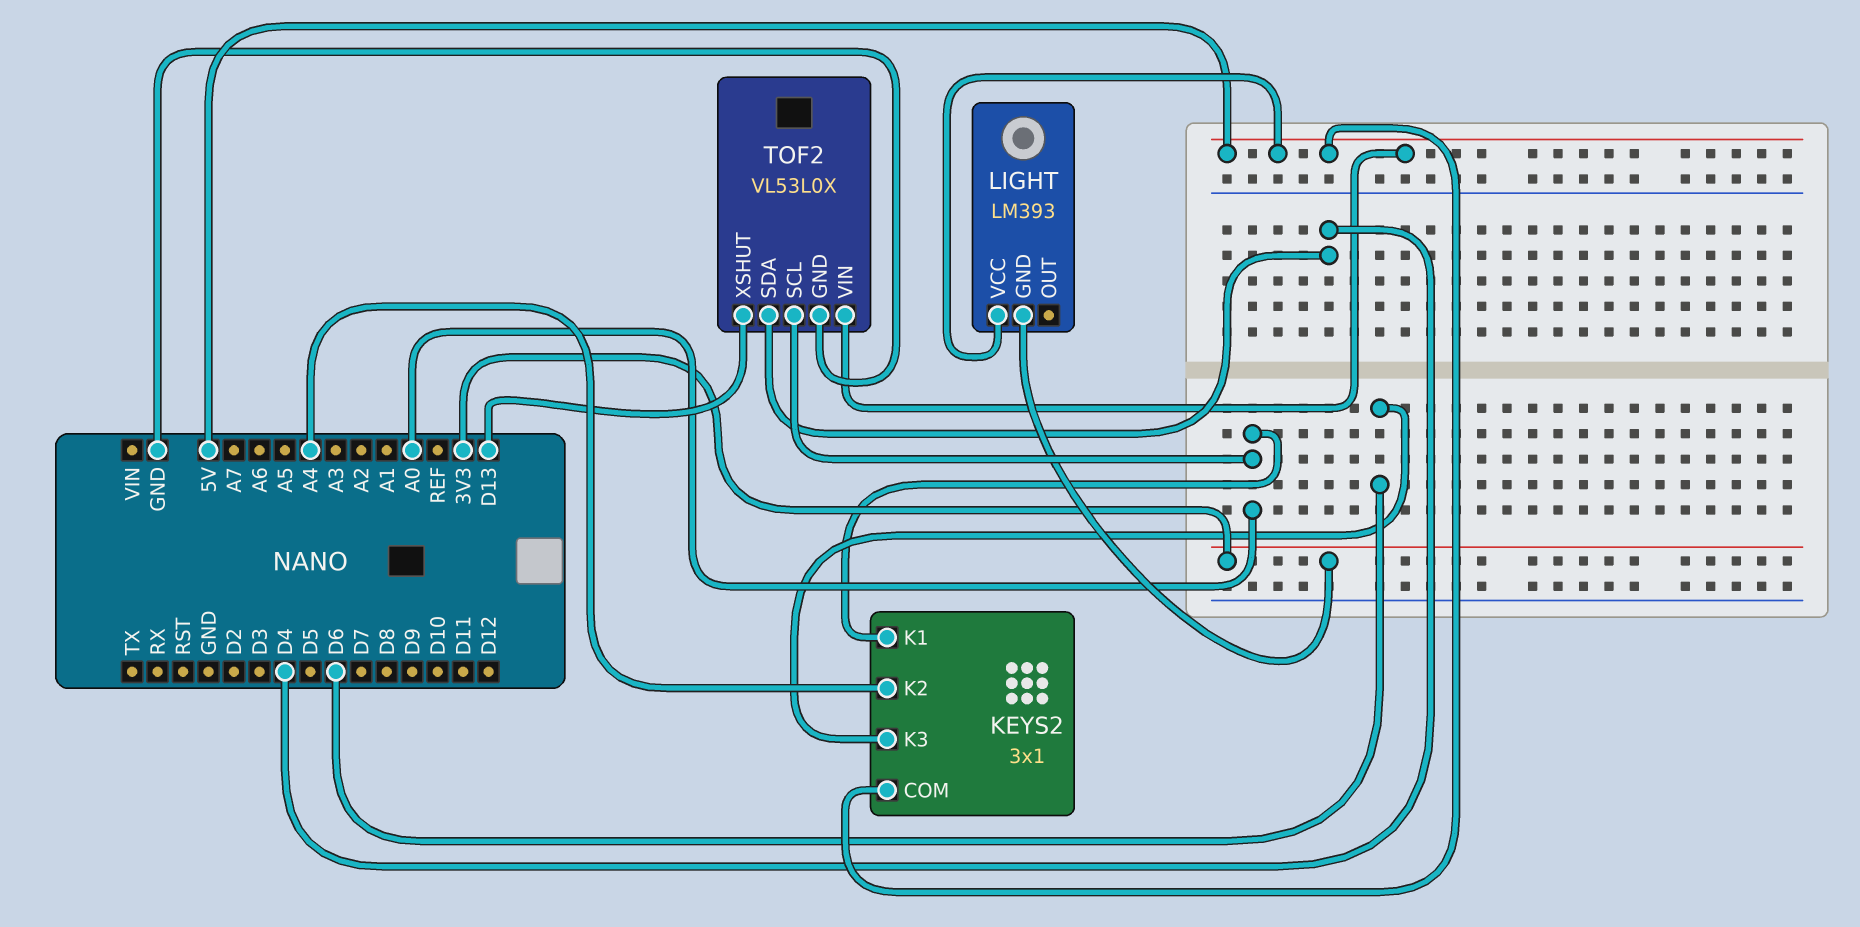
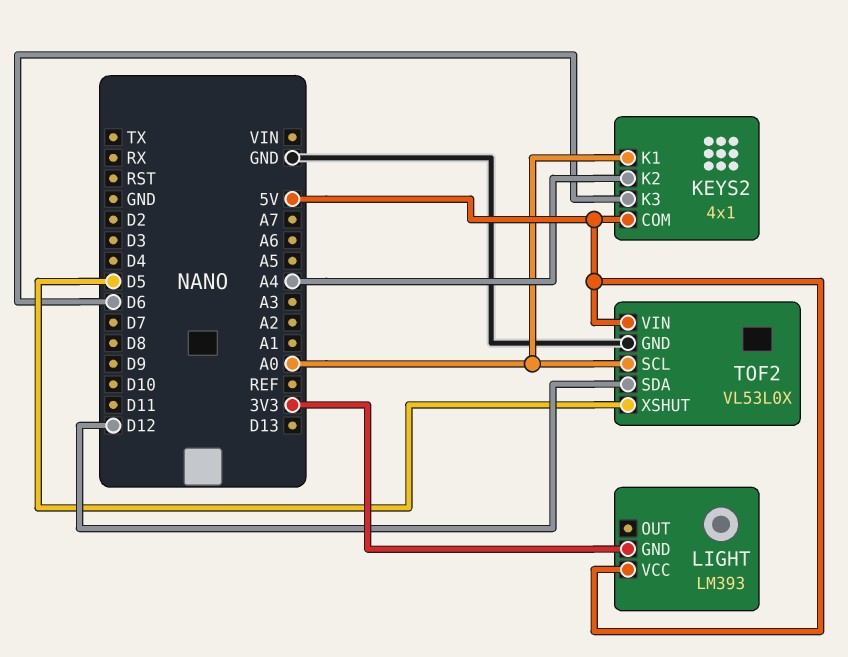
KEYS2: 3x1 -> 4x1
TOF2 pin SDA: D4 -> D12
TOF2 pin XSHUT: D13 -> D5

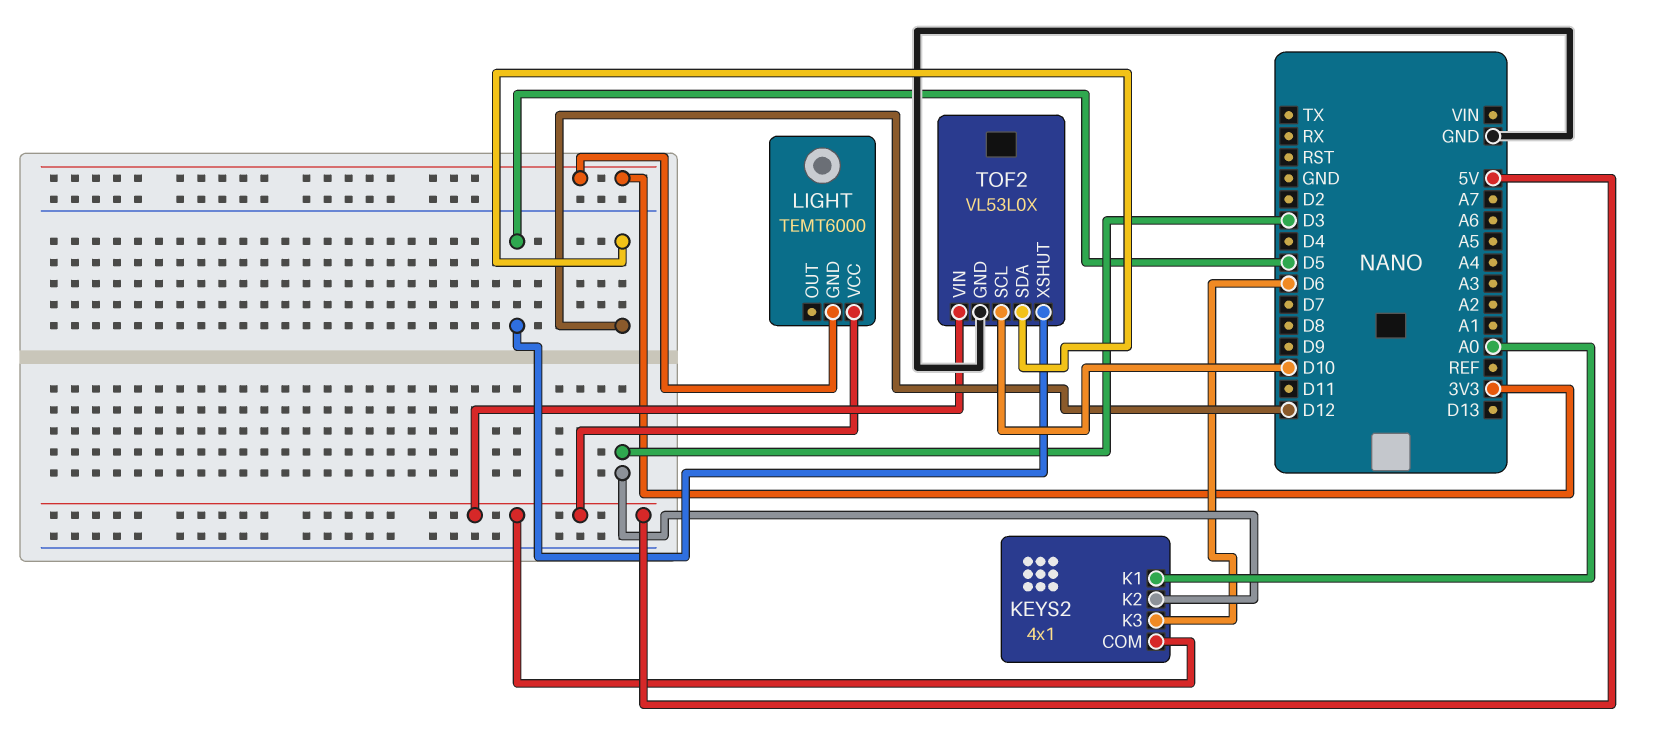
KEYS2 pin K2: A4 -> D3
LIGHT: LM393 -> TEMT6000
TOF2 pin SCL: A0 -> D10

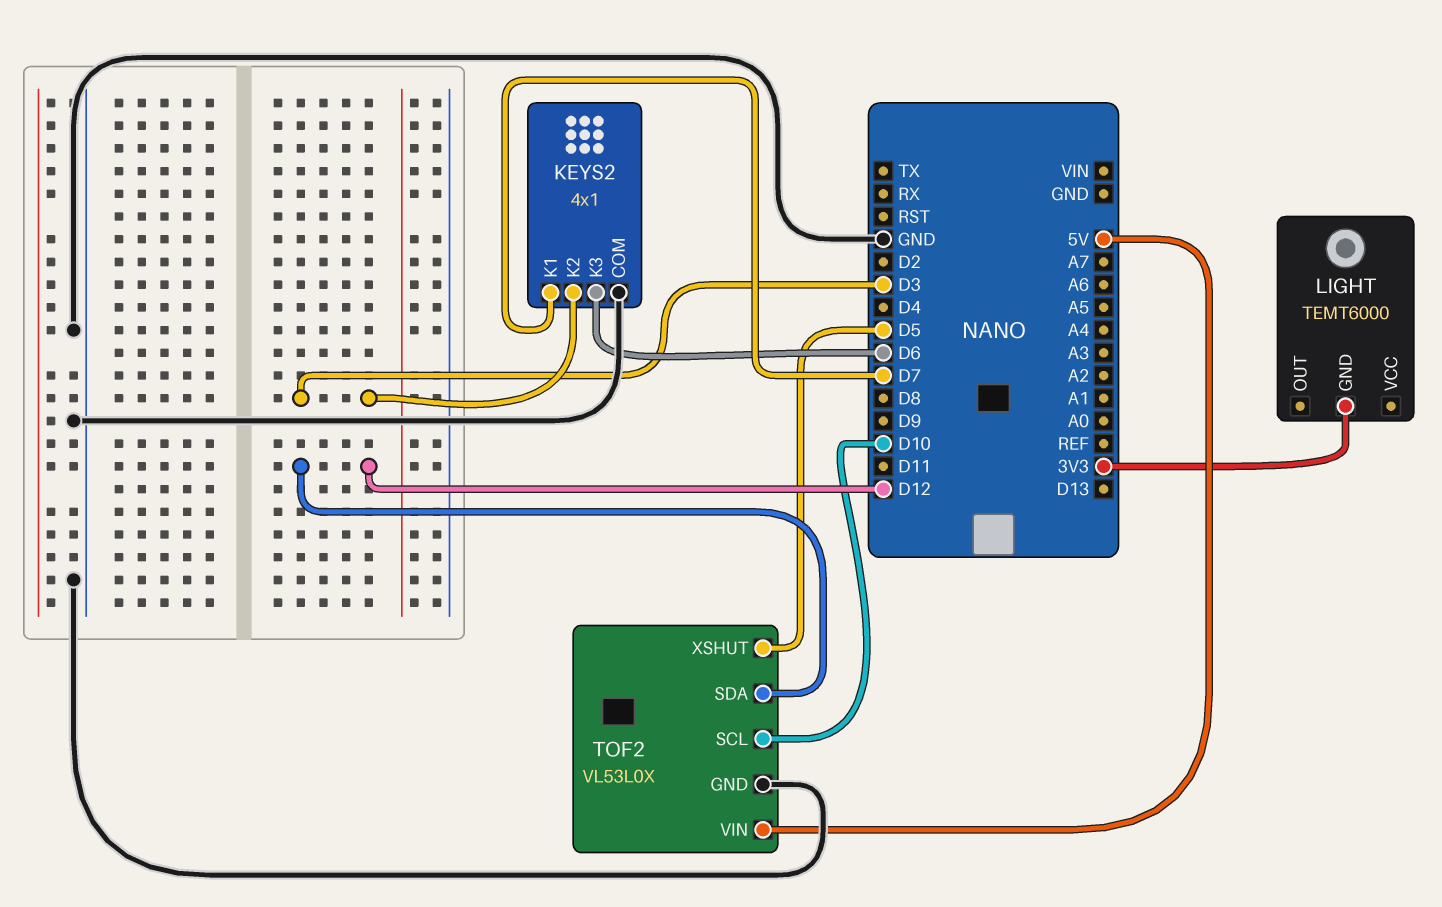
KEYS2 pin COM: 5V -> GND
KEYS2 pin K1: A0 -> D7
LIGHT pin VCC: 5V -> none

